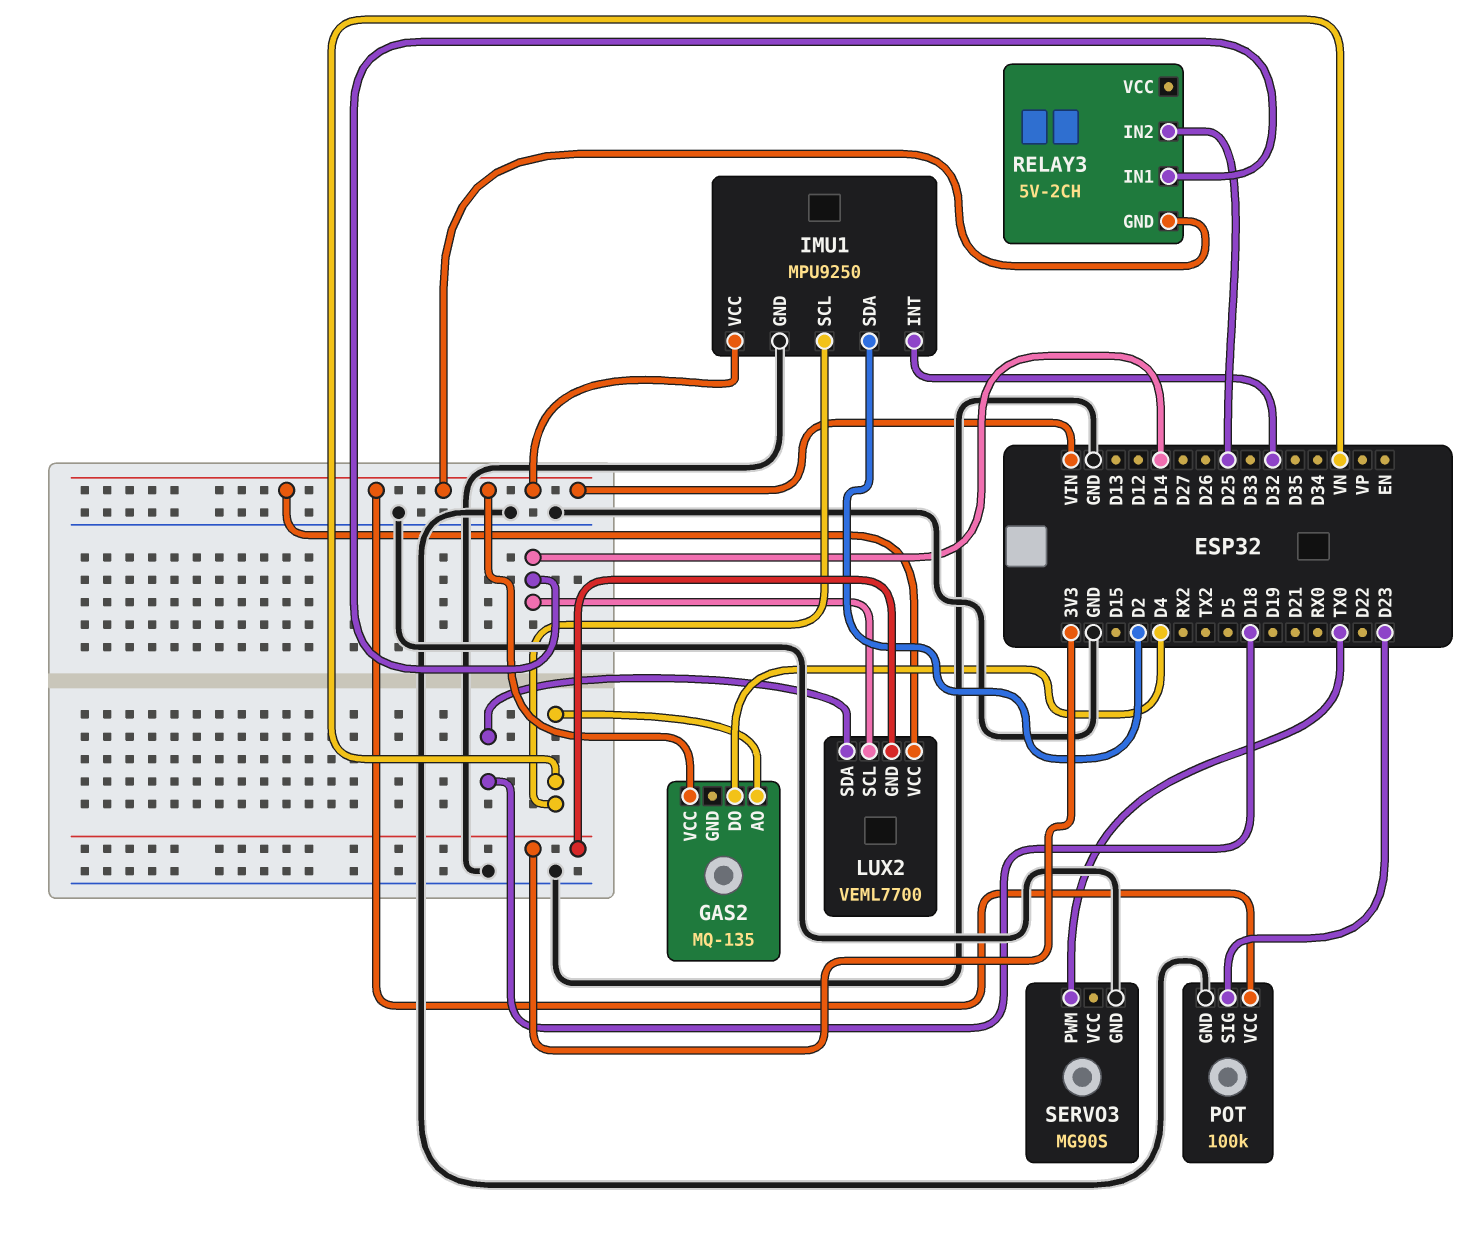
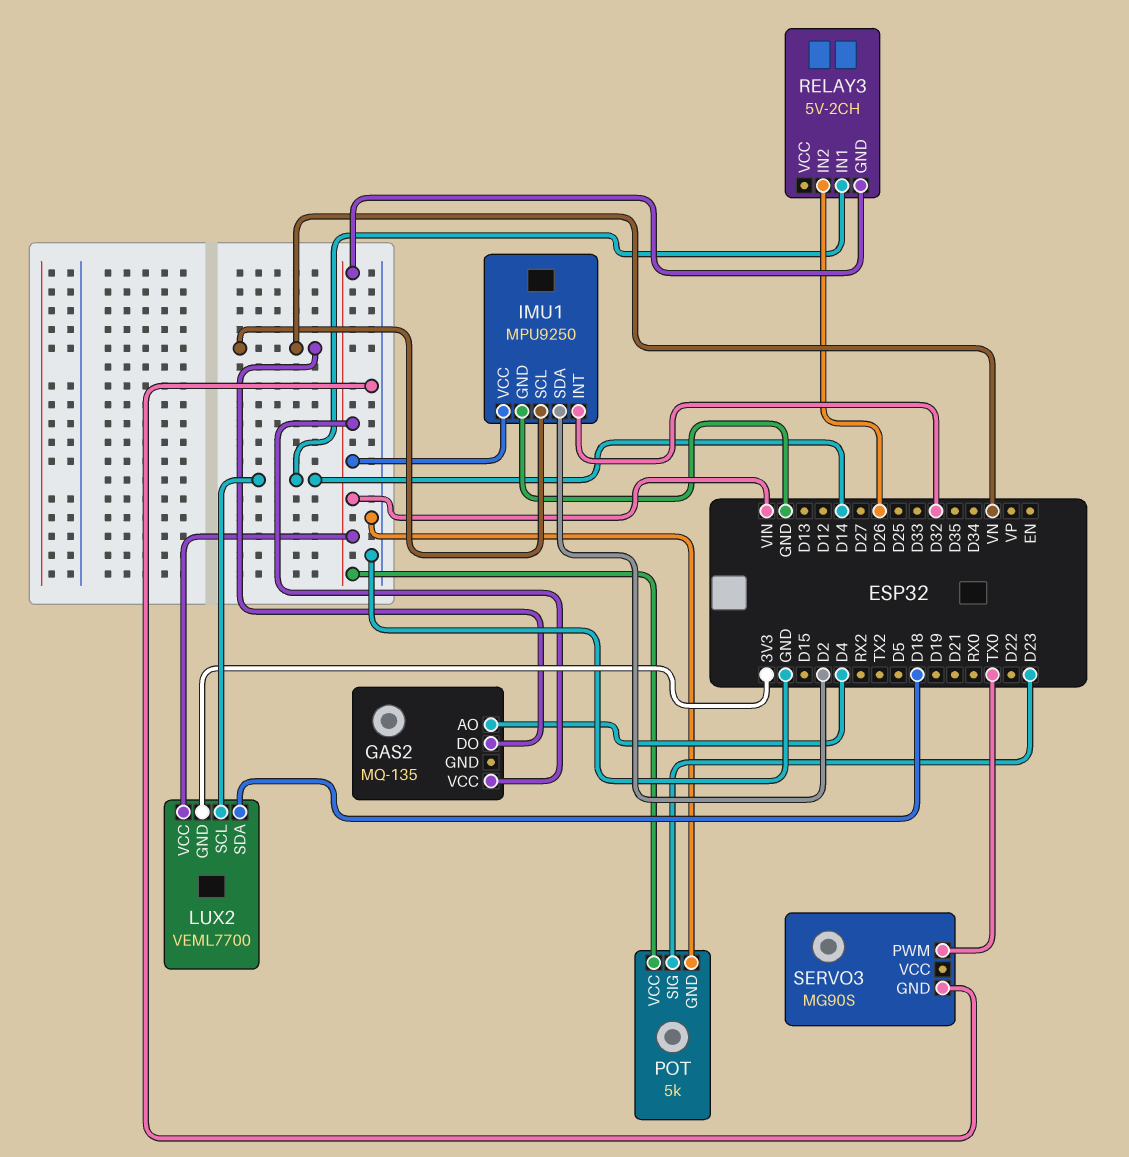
GAS2 pin AO: VN -> D4
GAS2 pin DO: D4 -> VN
POT: 100k -> 5k
RELAY3 pin IN2: D25 -> D26

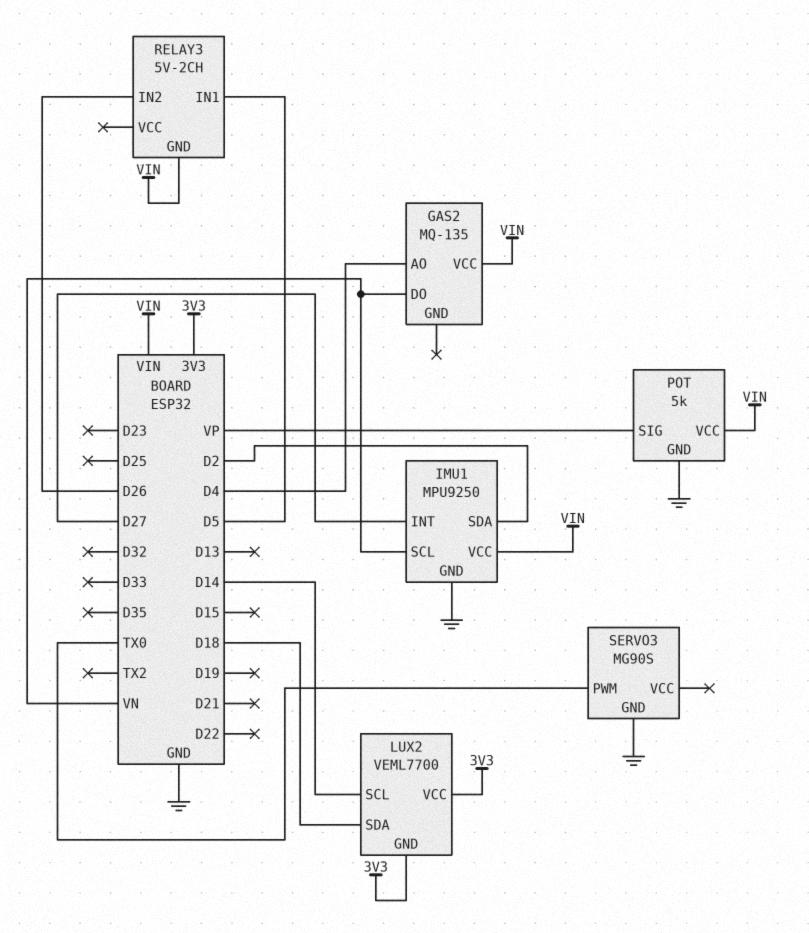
IMU1 pin INT: D32 -> D27
LUX2 pin VCC: VIN -> 3V3
POT pin SIG: D23 -> VP
RELAY3 pin IN1: D14 -> D5

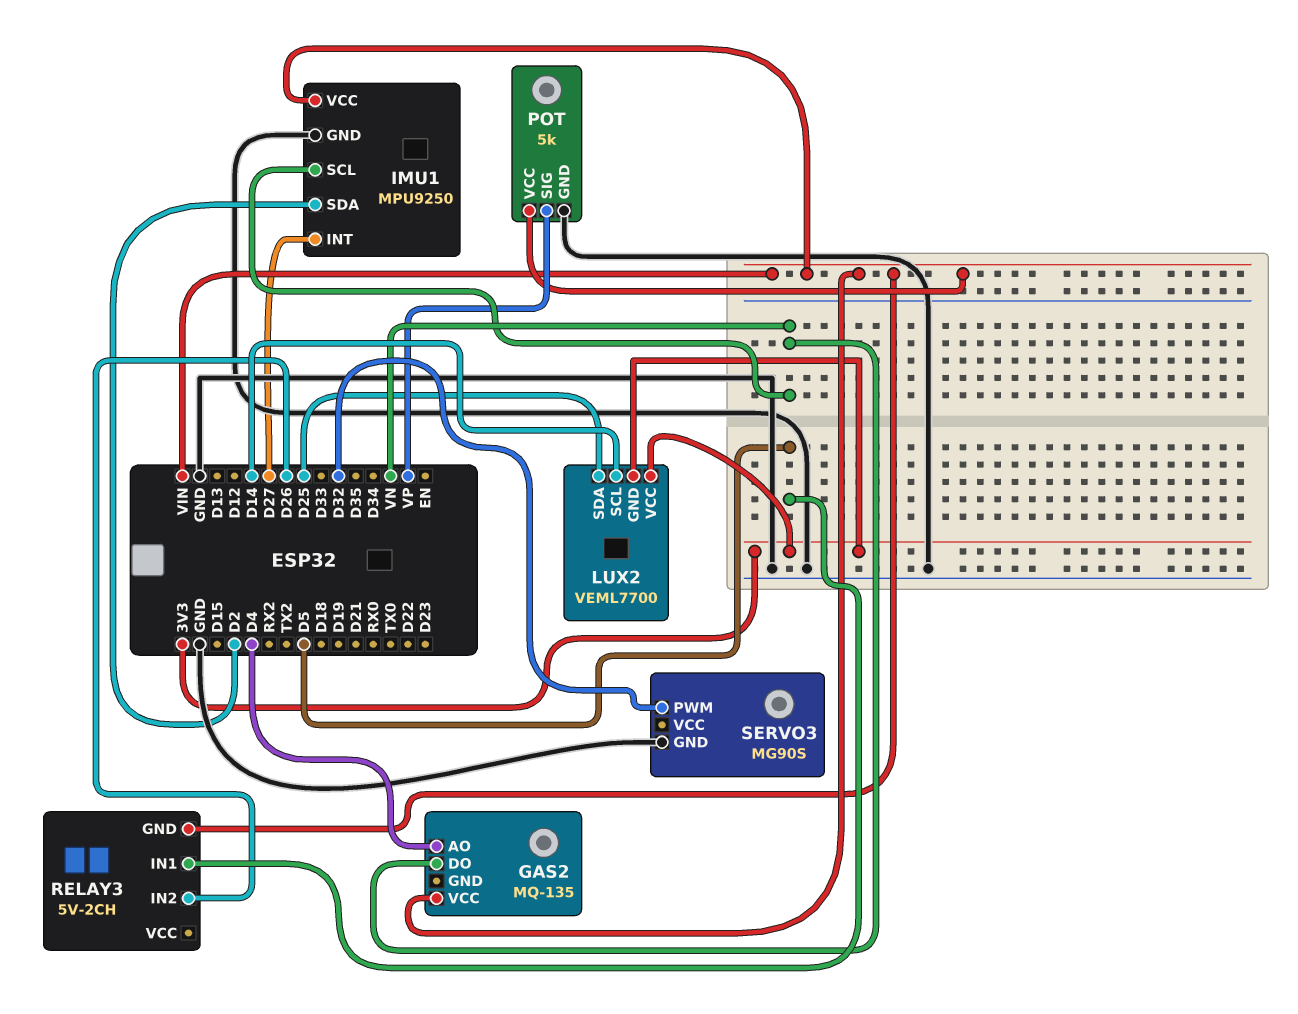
LUX2 pin SDA: D18 -> D25
SERVO3 pin PWM: TX0 -> D32

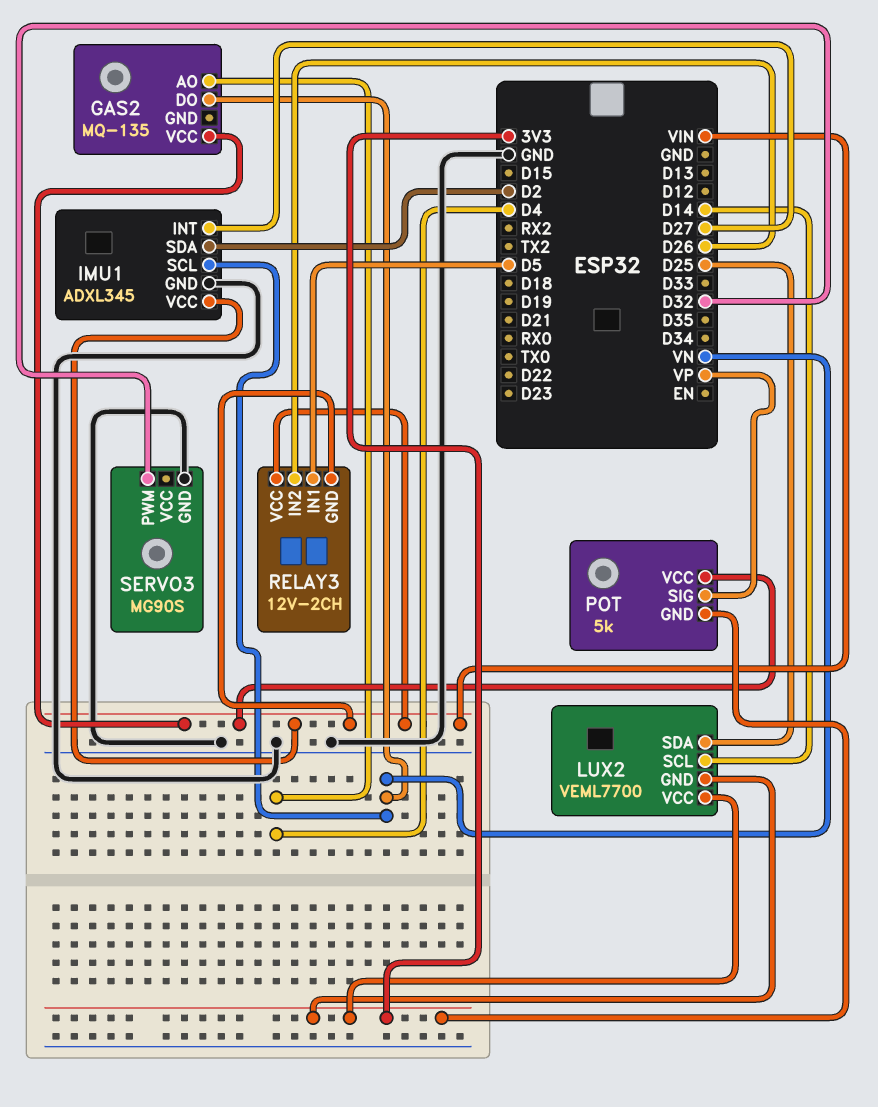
IMU1: MPU9250 -> ADXL345
POT pin GND: GND -> 3V3
RELAY3: 5V-2CH -> 12V-2CH
RELAY3 pin VCC: none -> VIN

